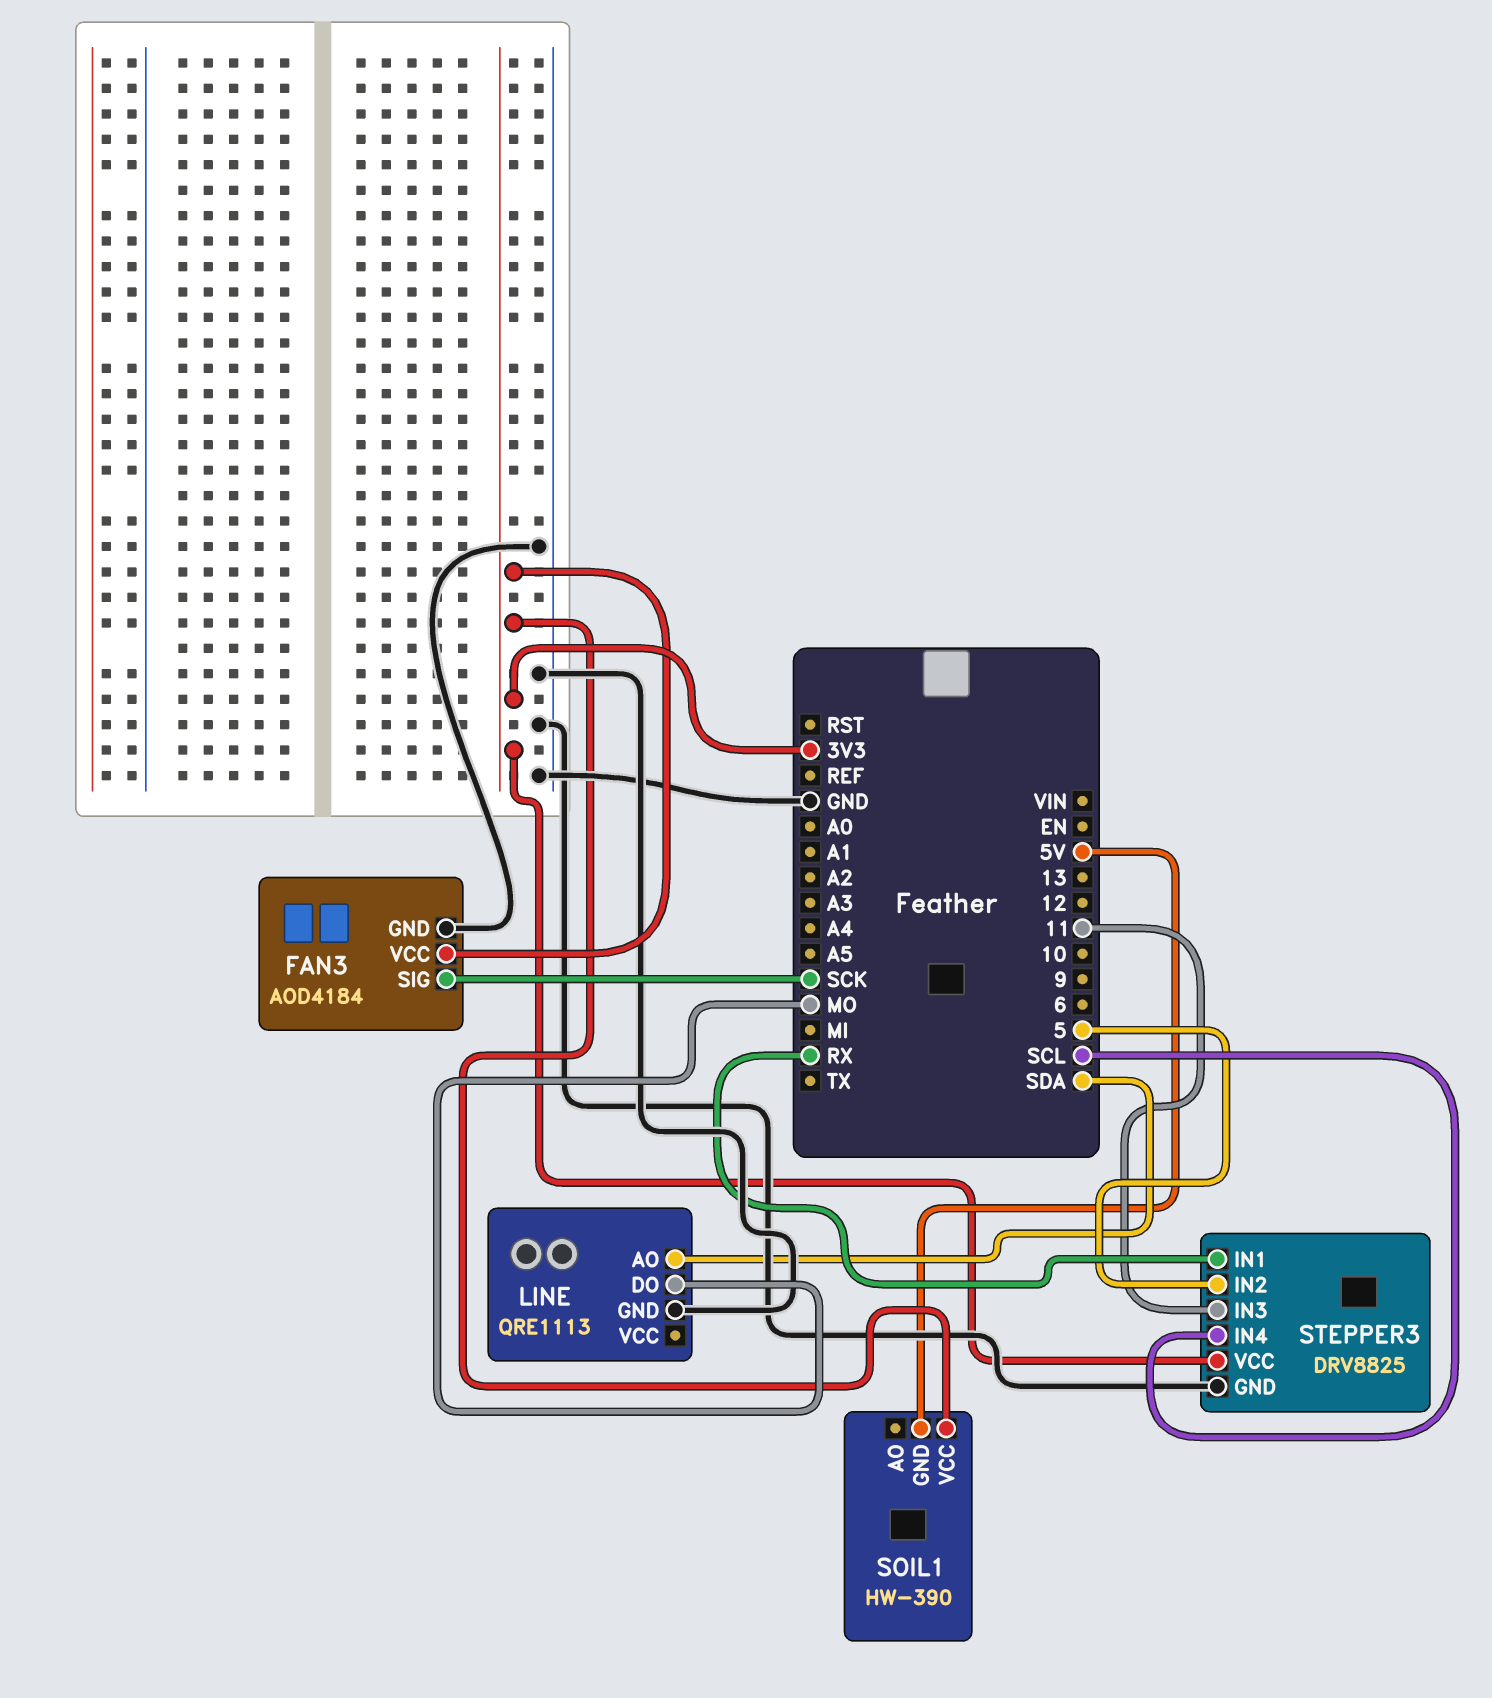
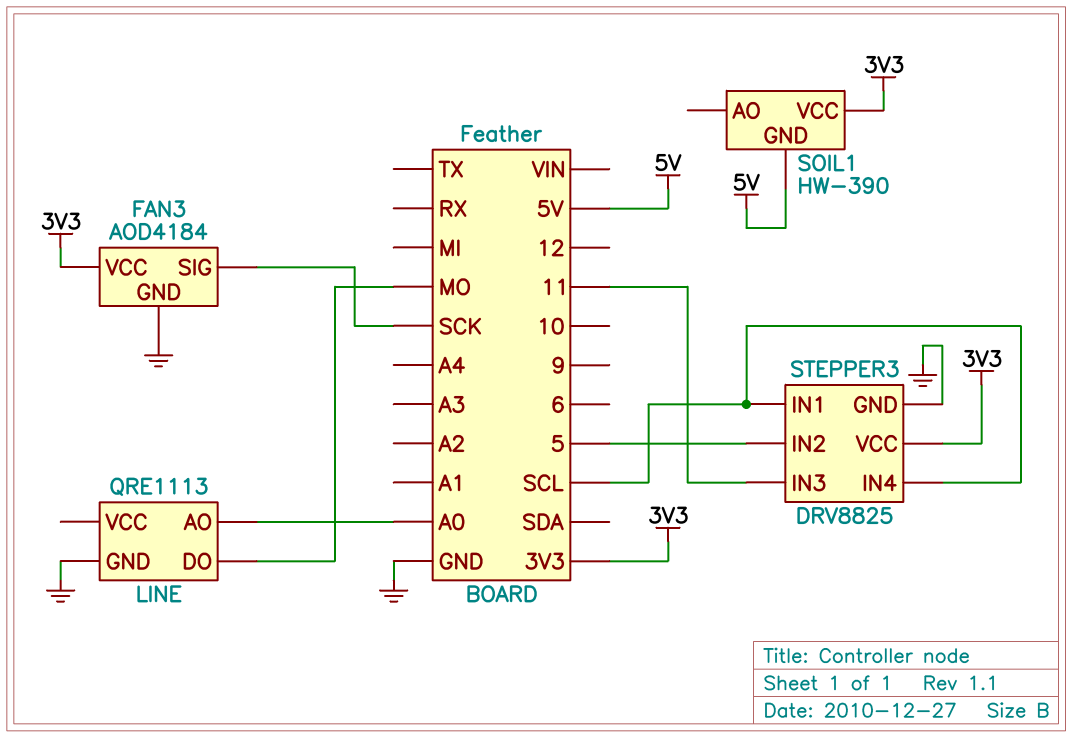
LINE pin AO: SDA -> A0
STEPPER3 pin IN1: RX -> SCL

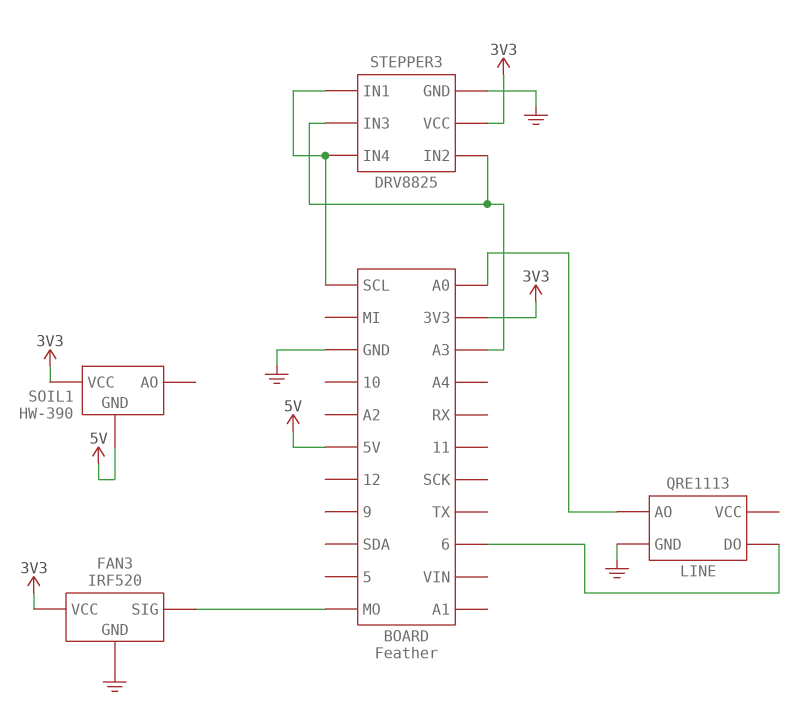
FAN3: AOD4184 -> IRF520
FAN3 pin SIG: SCK -> MO
LINE pin DO: MO -> 6
STEPPER3 pin IN2: 5 -> A3
STEPPER3 pin IN3: 11 -> A3

